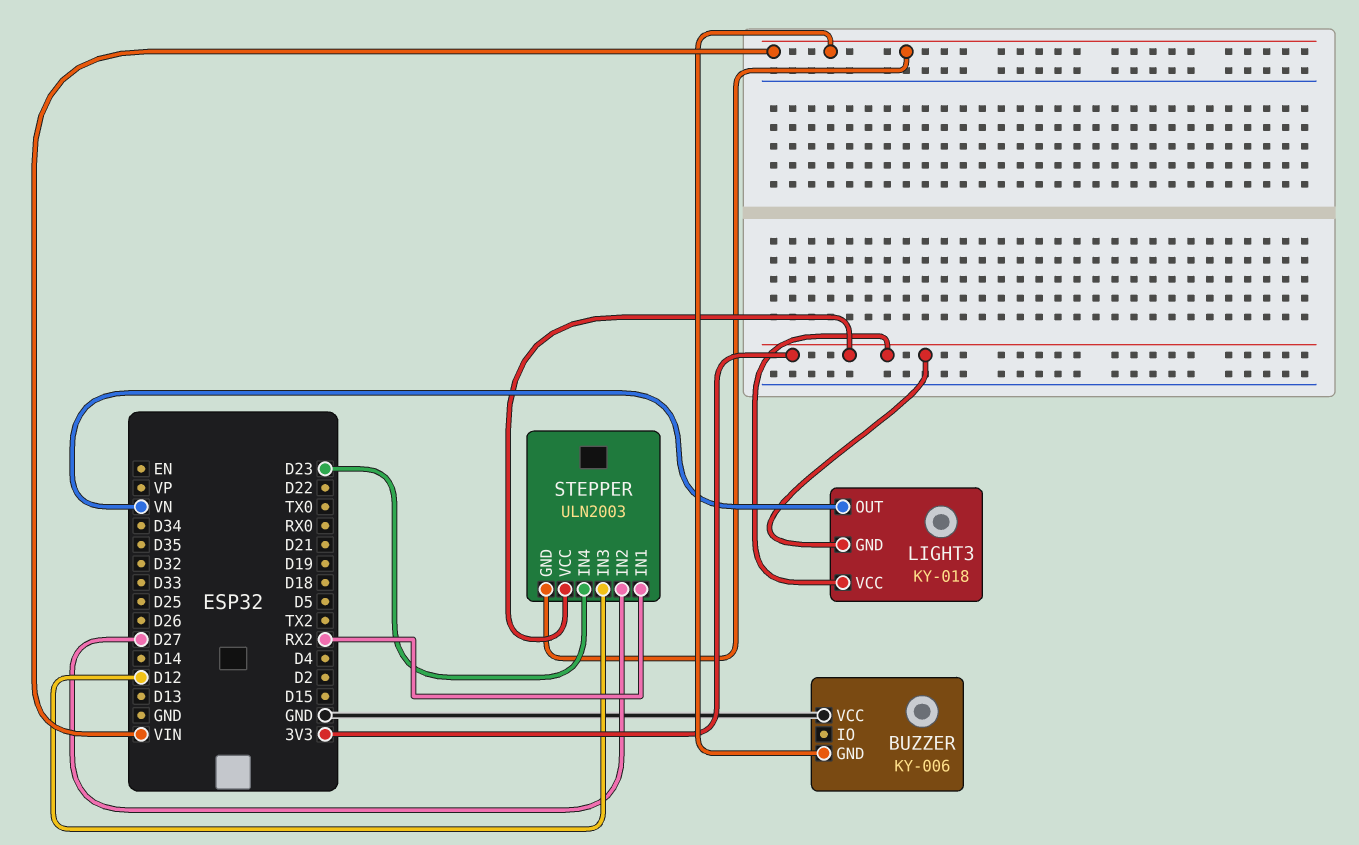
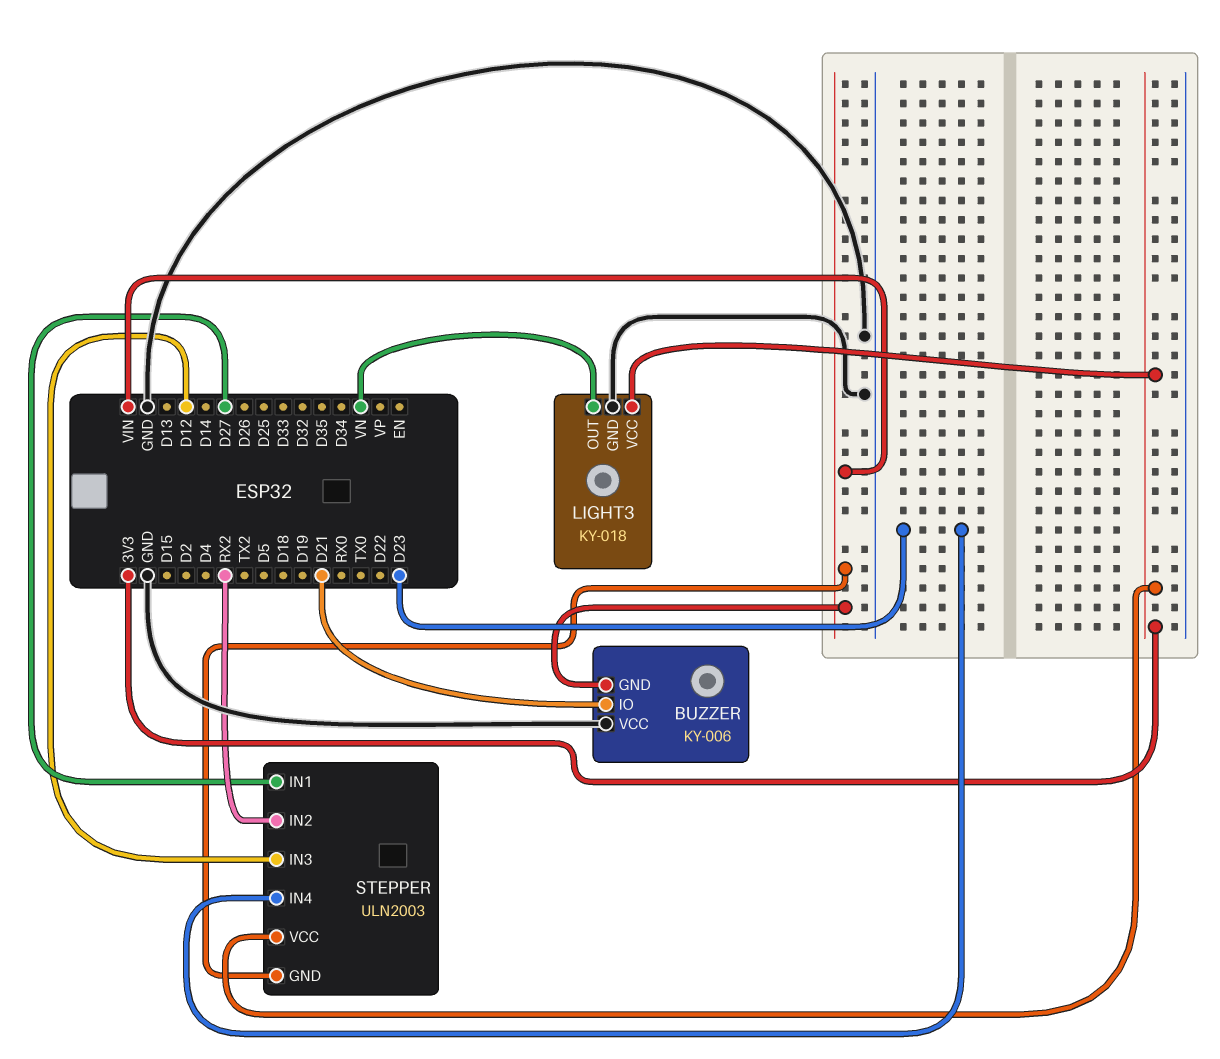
BUZZER pin IO: none -> D21
LIGHT3 pin GND: 3V3 -> GND
STEPPER pin IN1: RX2 -> D27
STEPPER pin IN2: D27 -> RX2

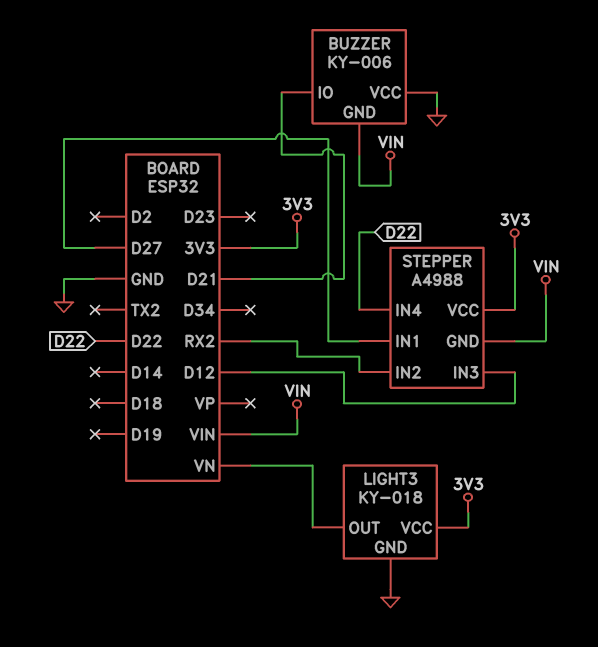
STEPPER: ULN2003 -> A4988
STEPPER pin IN4: D23 -> D22

